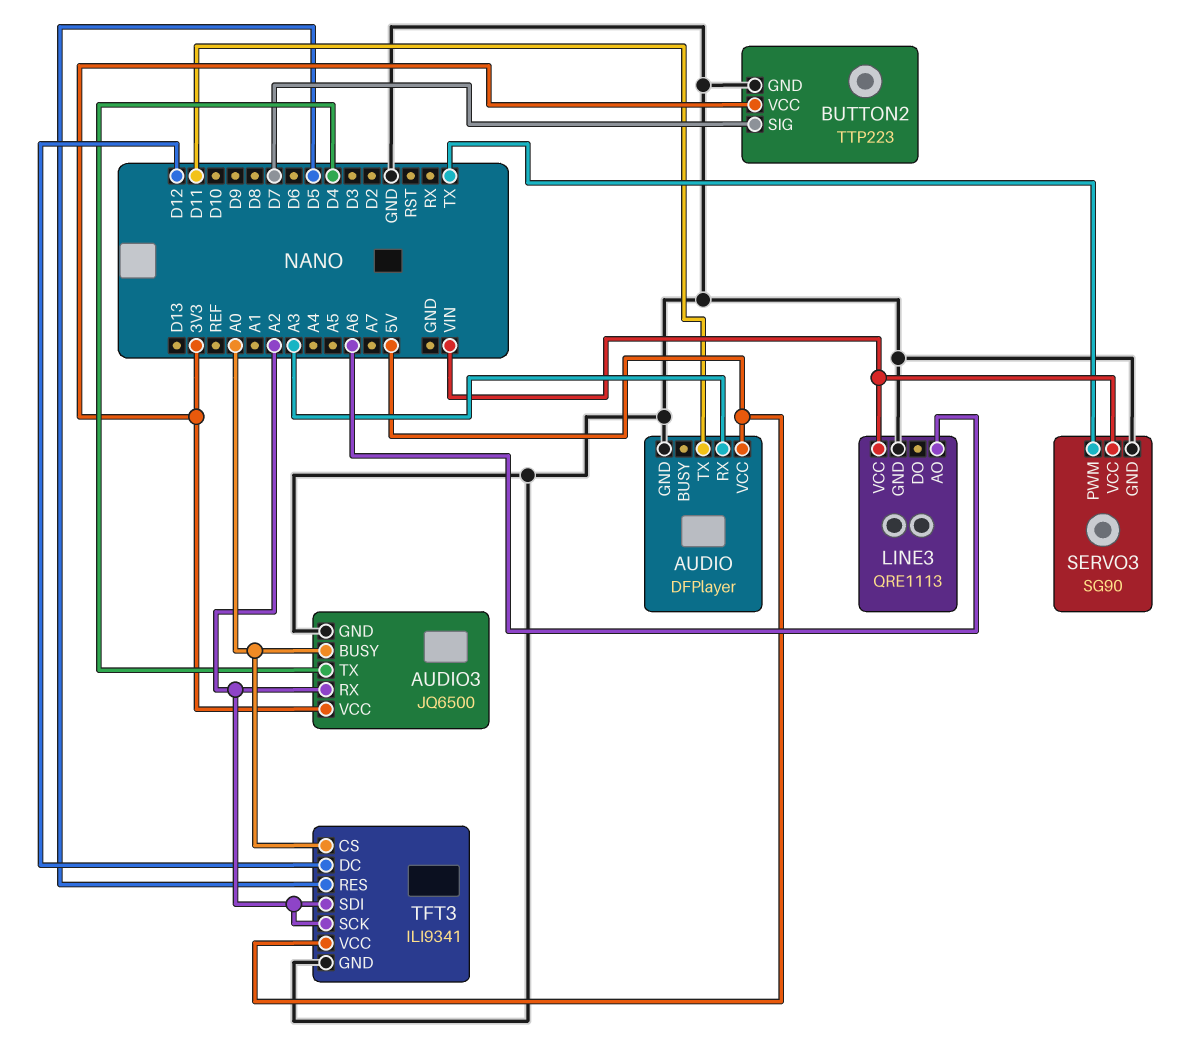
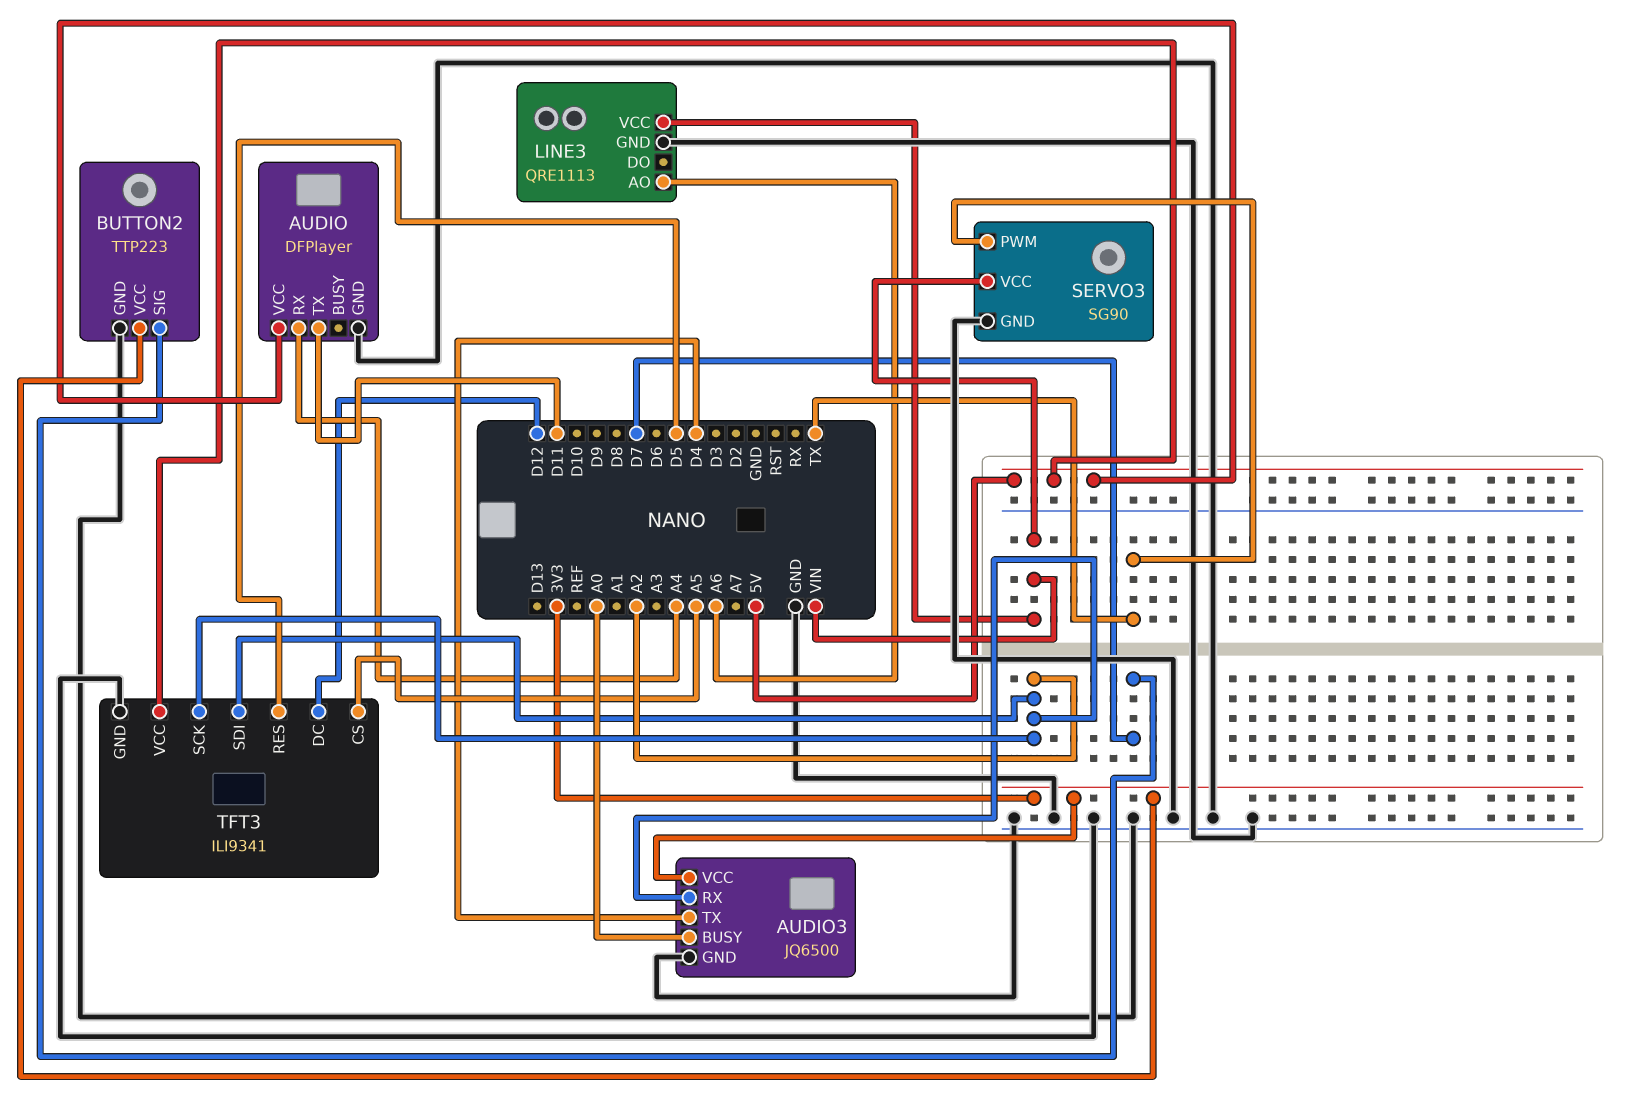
AUDIO pin RX: A3 -> A4
TFT3 pin CS: A0 -> A5

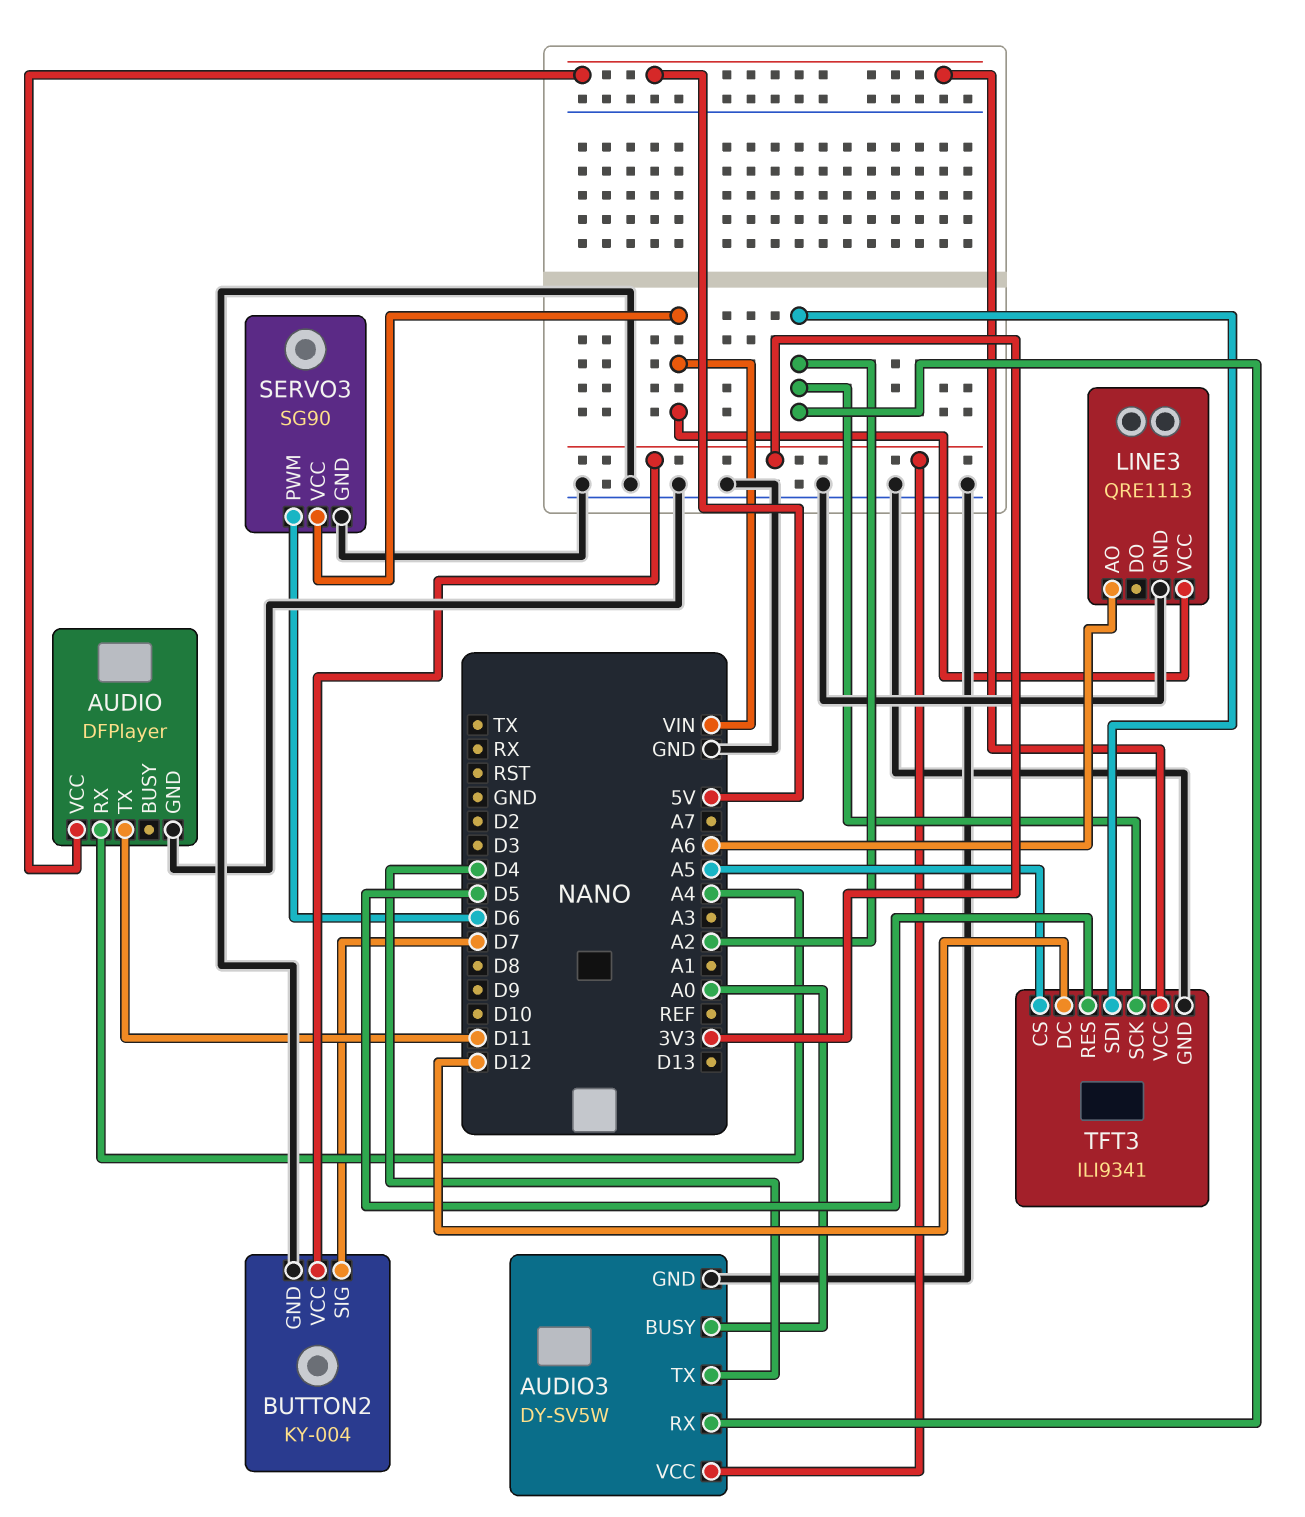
AUDIO3: JQ6500 -> DY-SV5W
BUTTON2: TTP223 -> KY-004
SERVO3 pin PWM: TX -> D6

